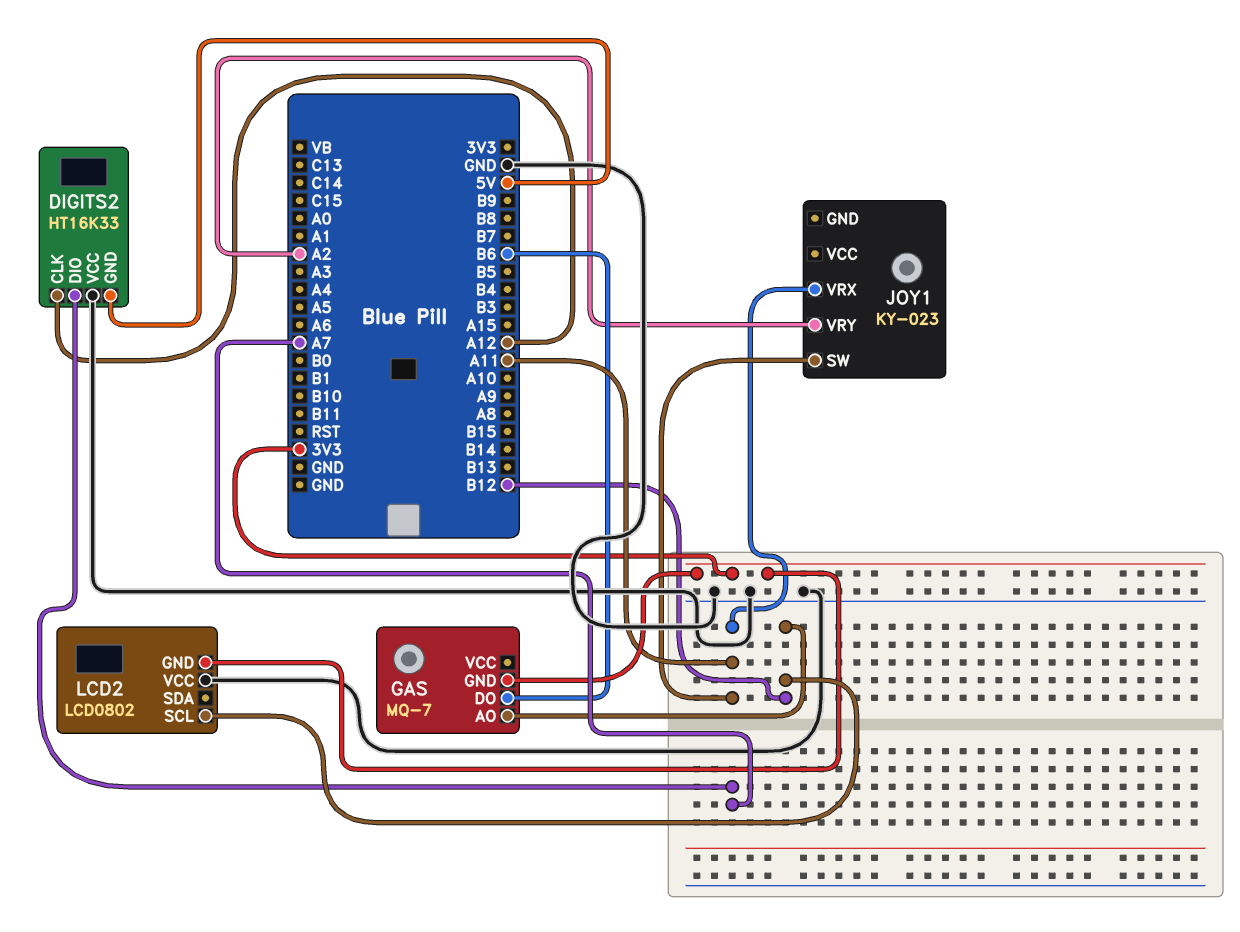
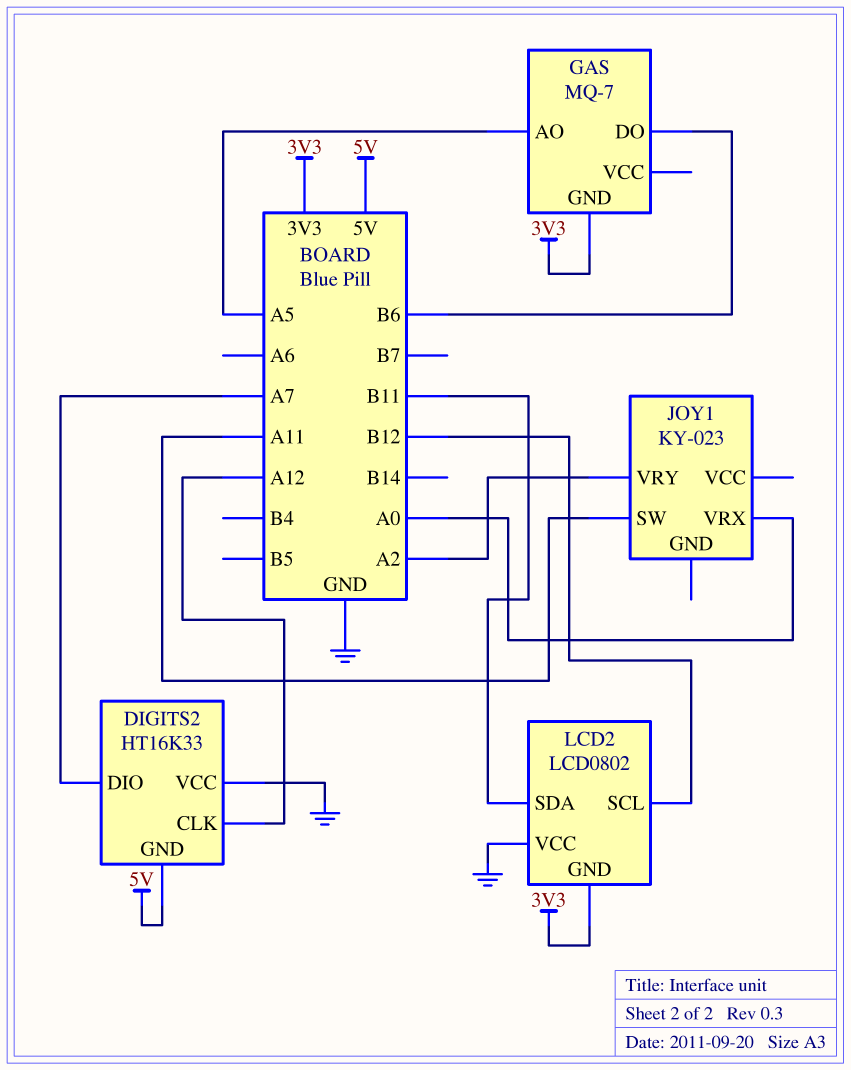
GAS pin AO: B12 -> A5
JOY1 pin VRX: A11 -> A0
LCD2 pin SDA: none -> B11

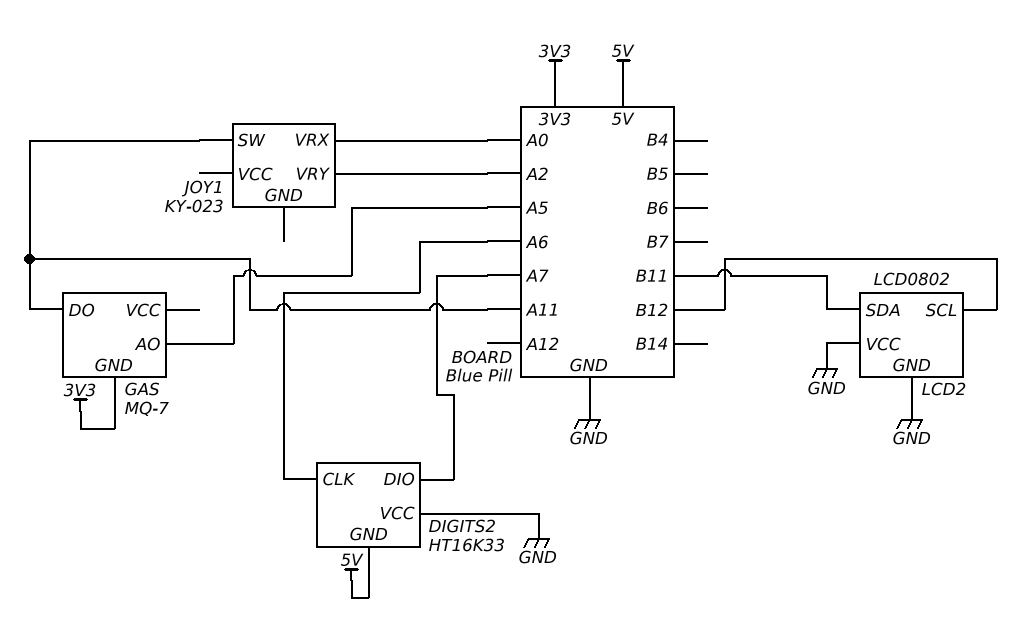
DIGITS2 pin CLK: A12 -> A6
GAS pin DO: B6 -> A11
LCD2 pin GND: 3V3 -> GND

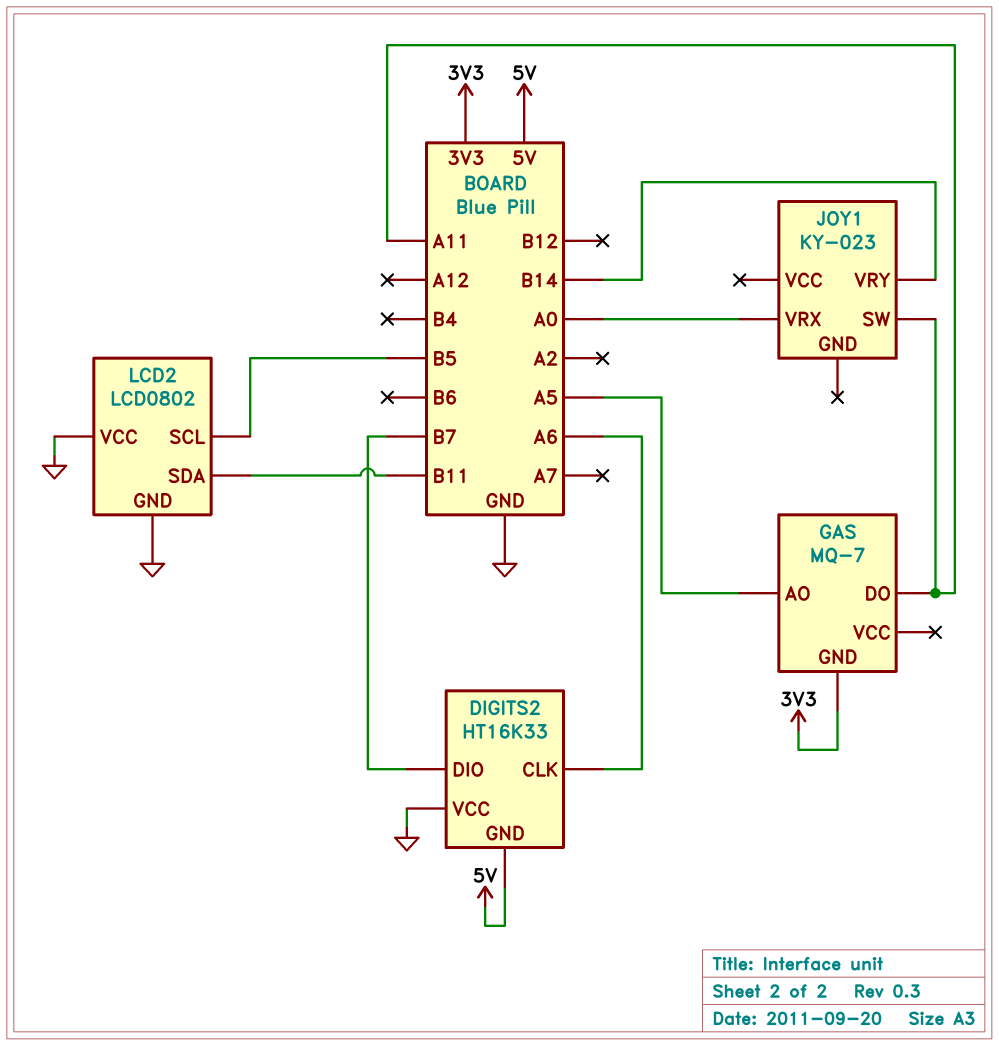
DIGITS2 pin DIO: A7 -> B7
JOY1 pin VRY: A2 -> B14
LCD2 pin SCL: B12 -> B5

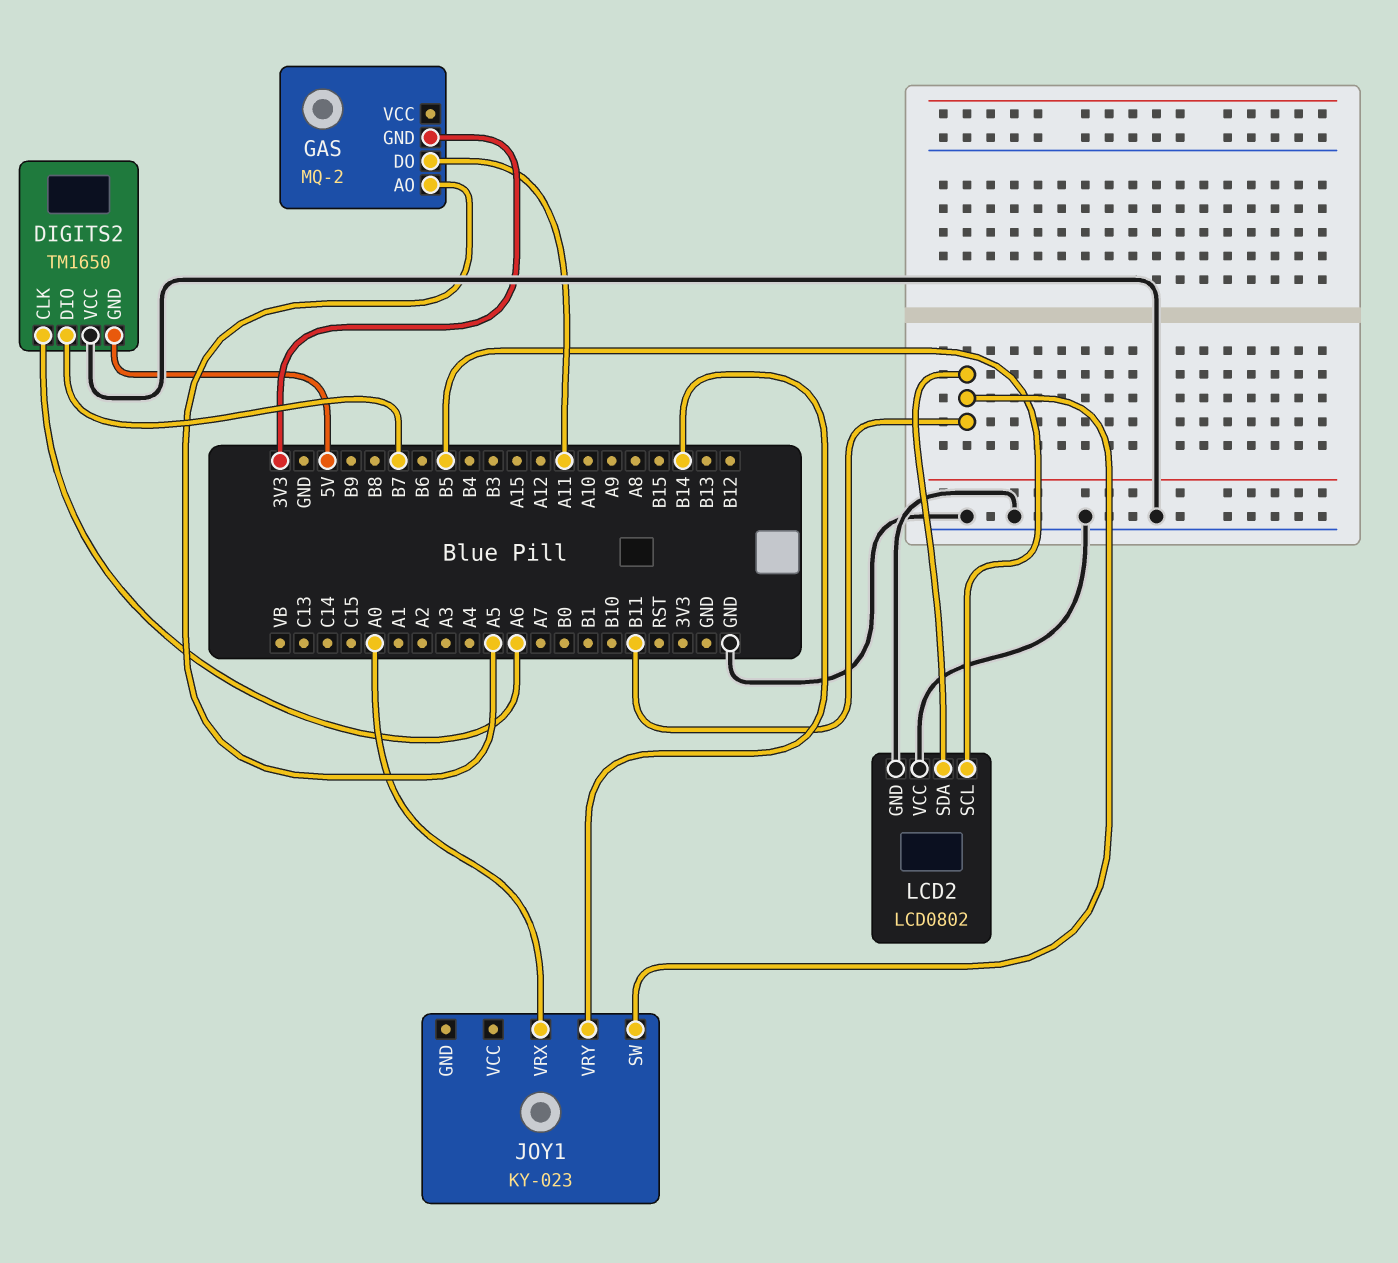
DIGITS2: HT16K33 -> TM1650
GAS: MQ-7 -> MQ-2
JOY1 pin SW: A11 -> B11

